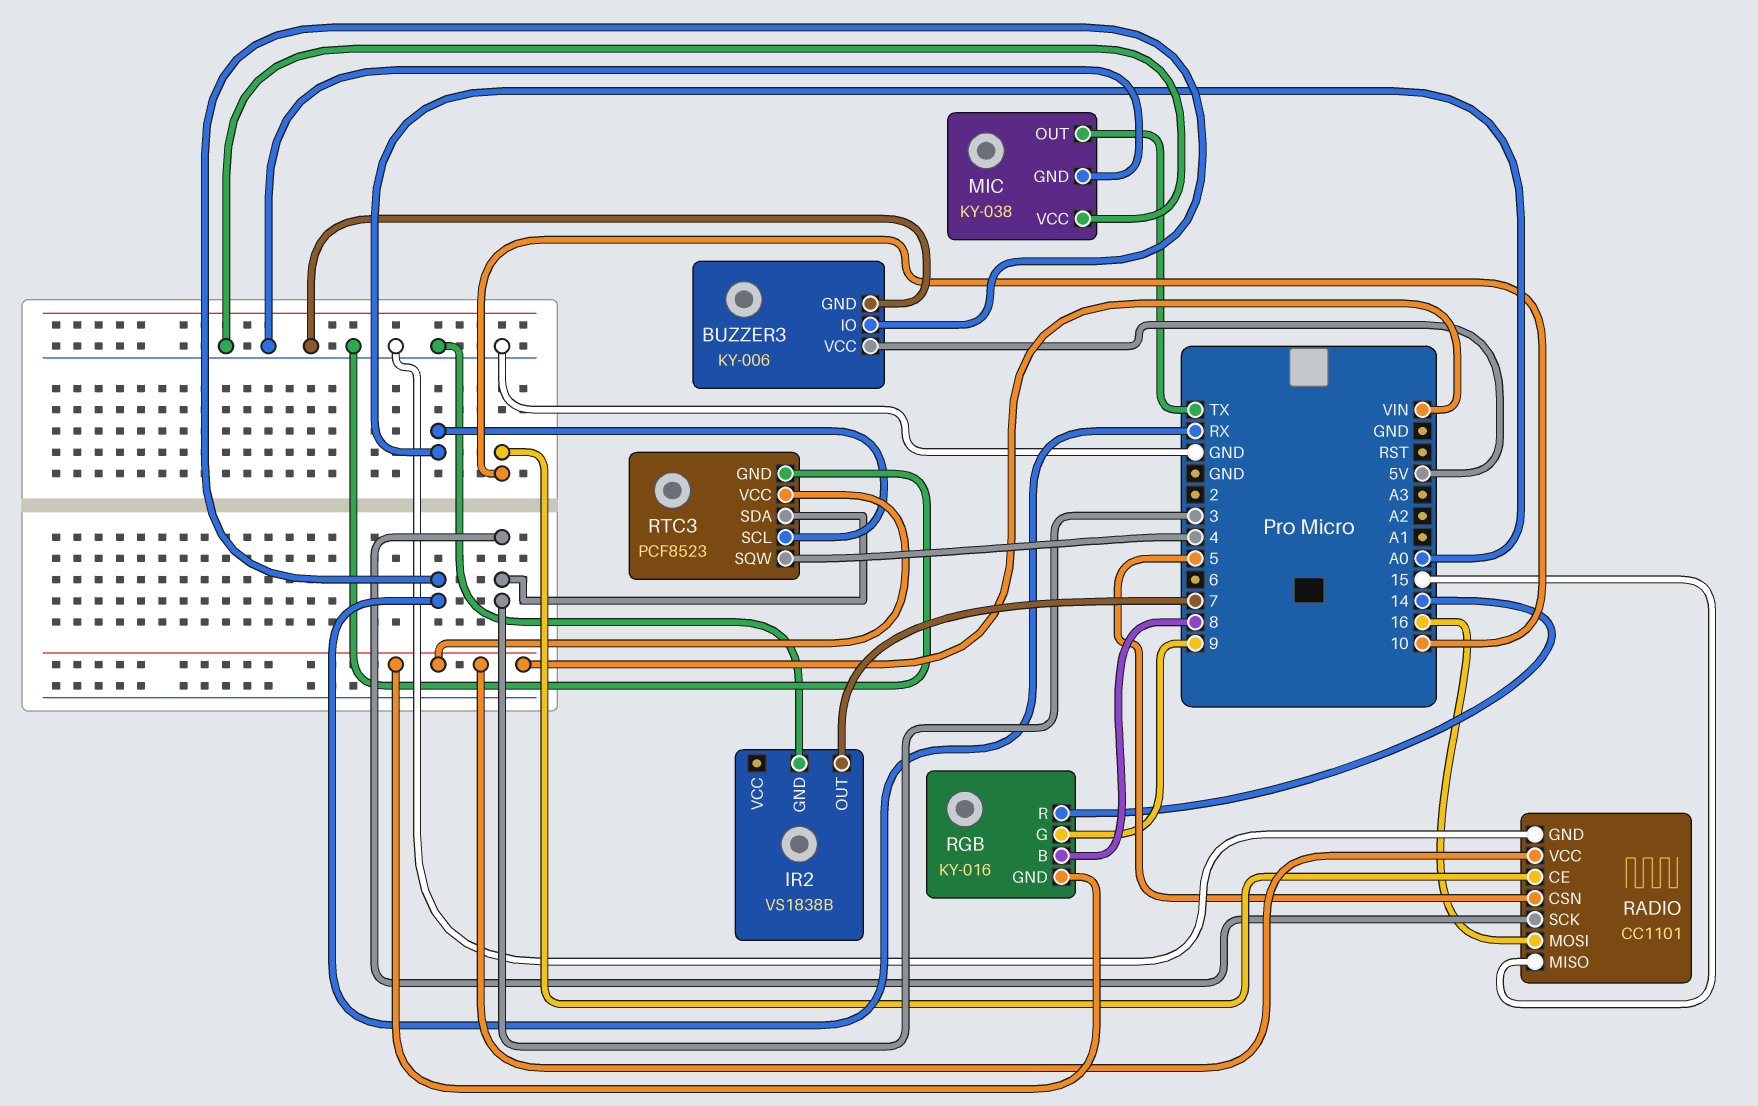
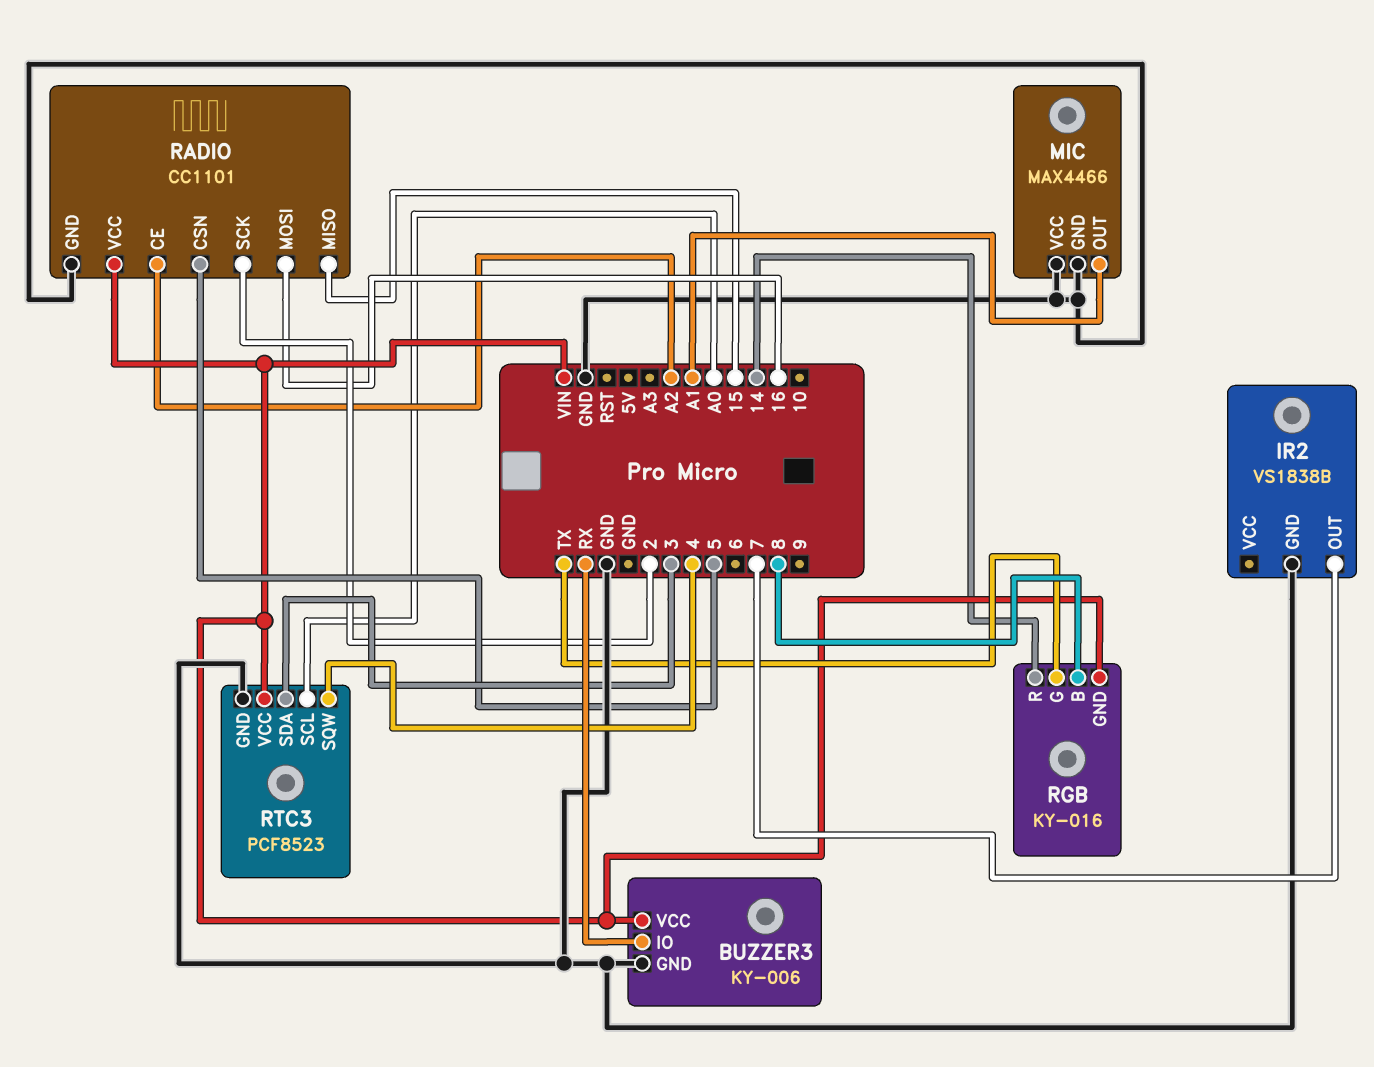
BUZZER3 pin VCC: 5V -> VIN
MIC: KY-038 -> MAX4466
MIC pin OUT: TX -> A1
RADIO pin CE: 10 -> A2
RADIO pin SCK: 3 -> 2
RGB pin G: 9 -> TX

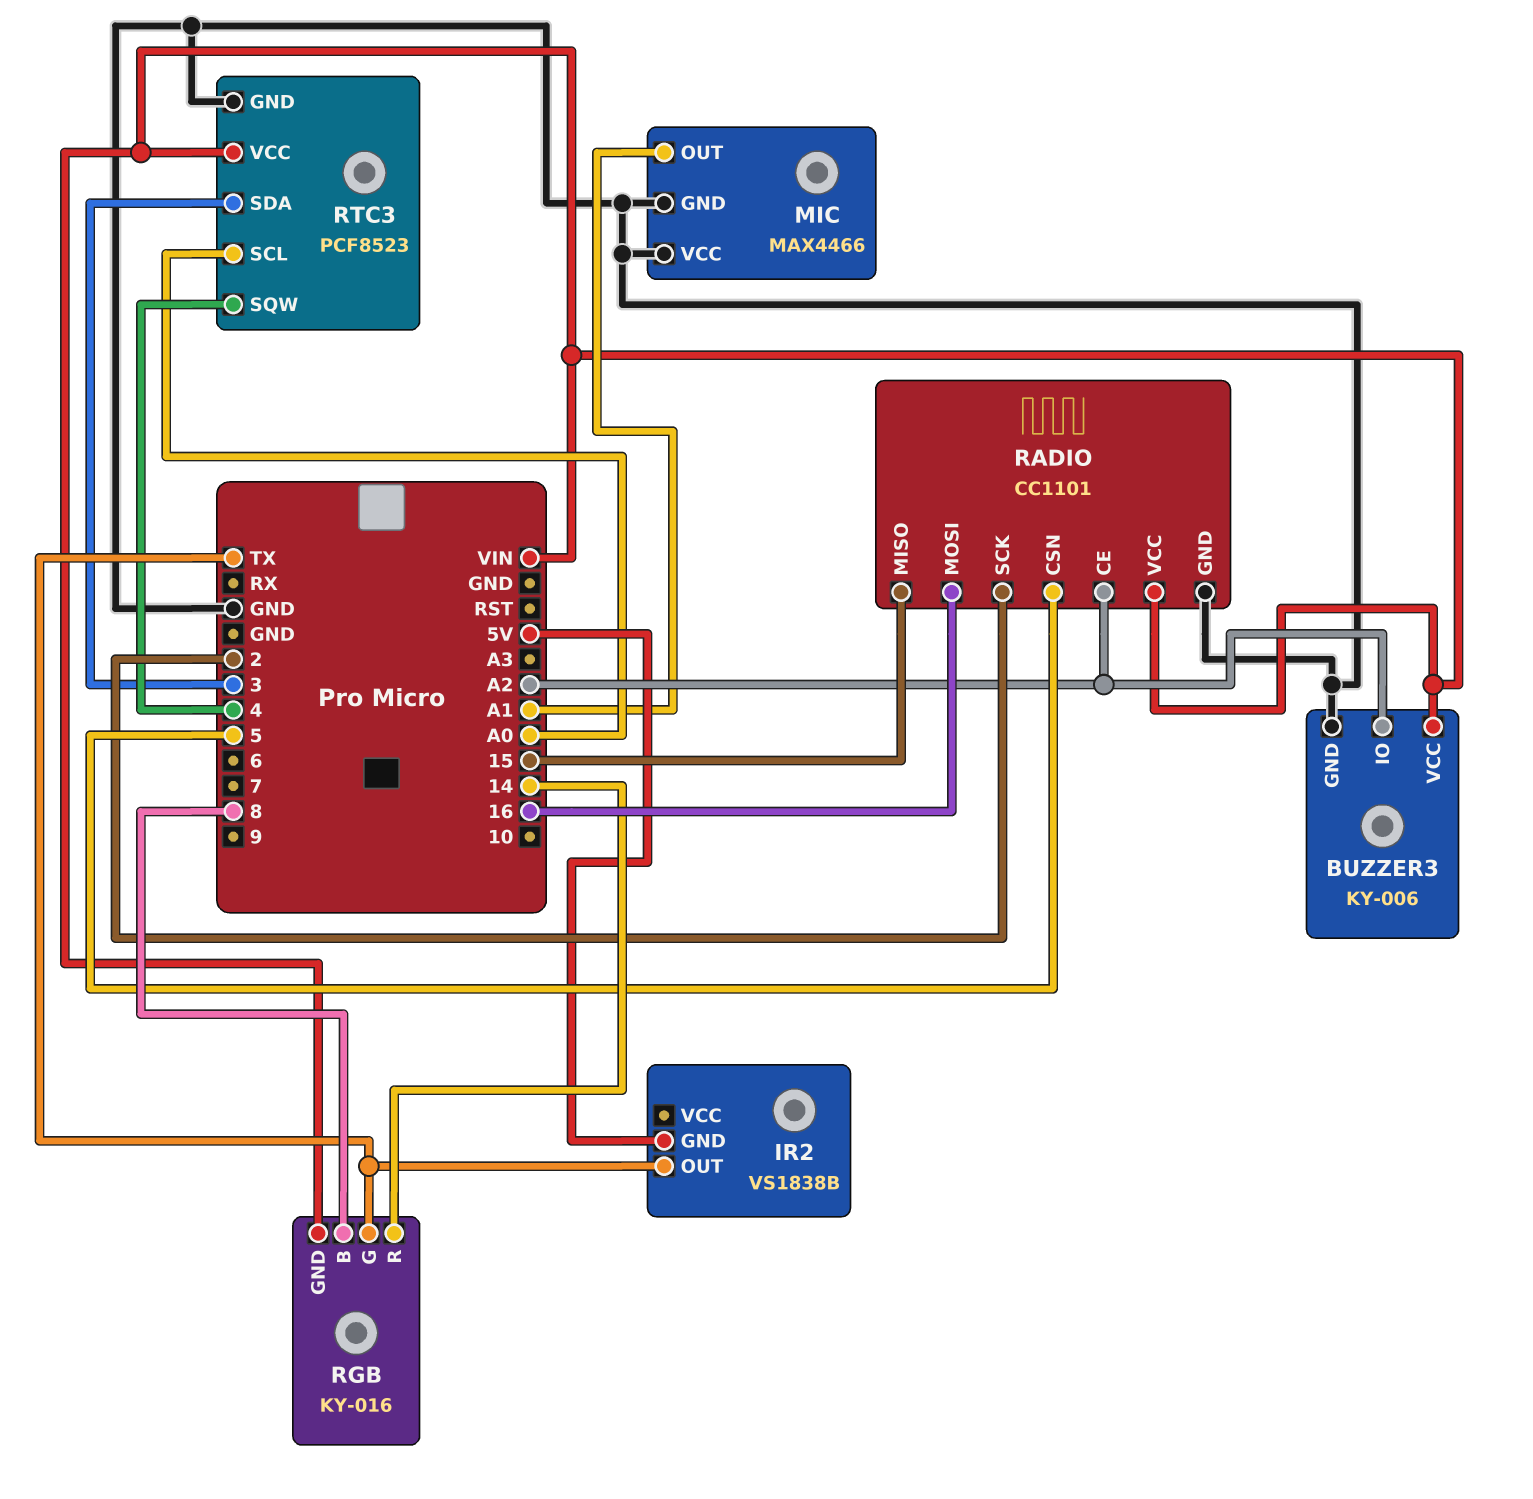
BUZZER3 pin IO: RX -> A2
IR2 pin GND: GND -> 5V
IR2 pin OUT: 7 -> TX

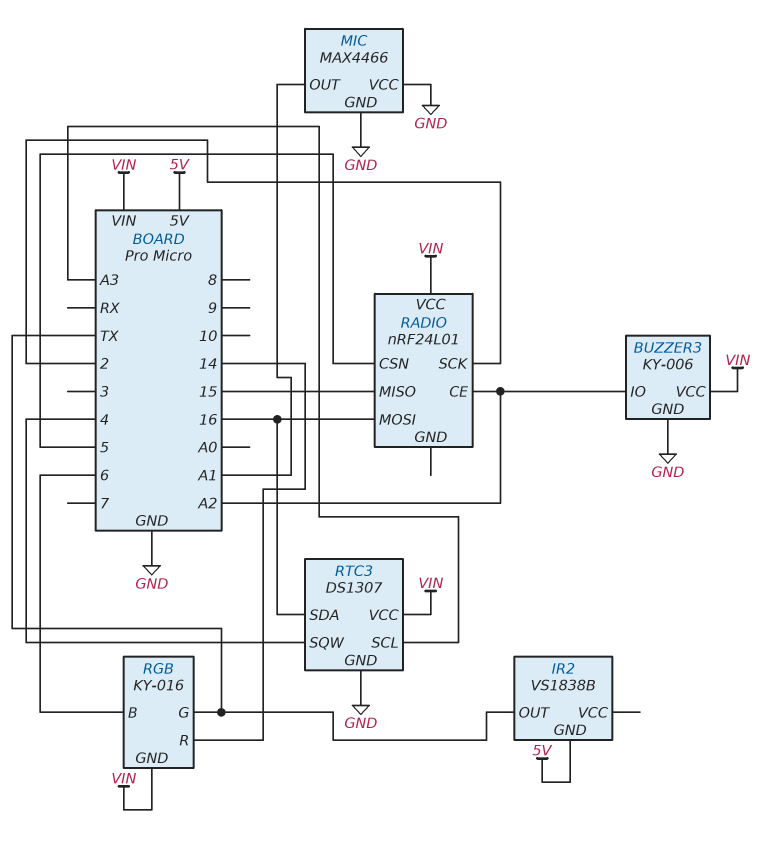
RADIO: CC1101 -> nRF24L01
RADIO pin GND: GND -> none
RGB pin B: 8 -> 6
RTC3: PCF8523 -> DS1307
RTC3 pin SCL: A0 -> A3
RTC3 pin SDA: 3 -> 16

